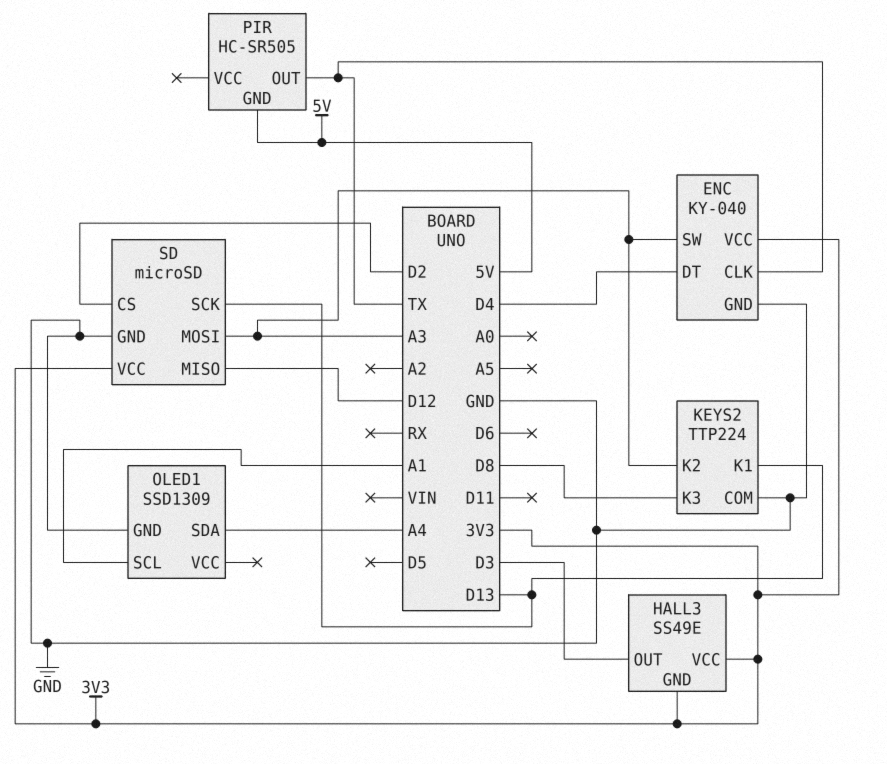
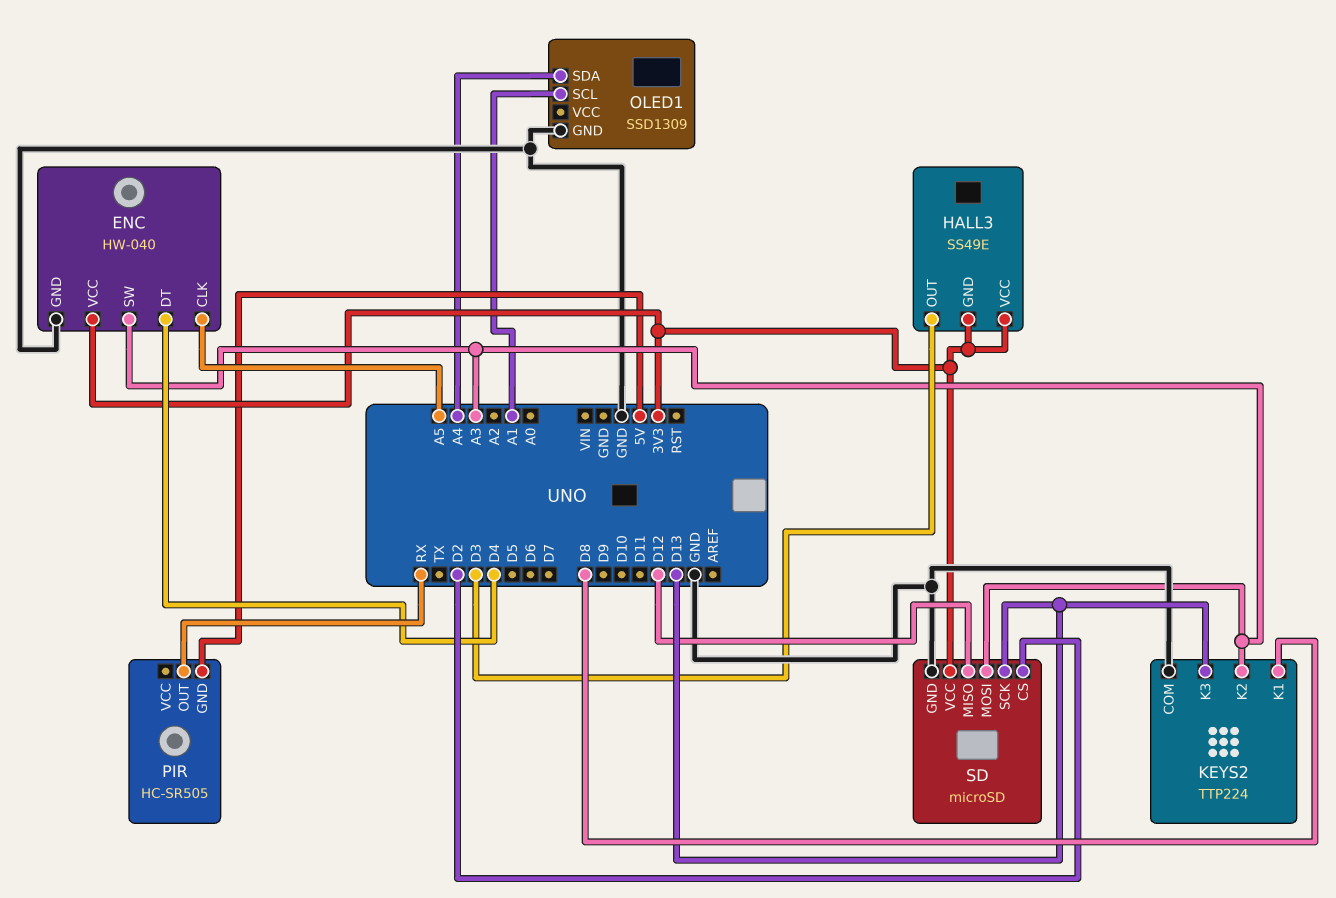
ENC: KY-040 -> HW-040
ENC pin CLK: TX -> A5
KEYS2 pin K1: D13 -> D8
KEYS2 pin K3: D8 -> D13
PIR pin OUT: TX -> RX

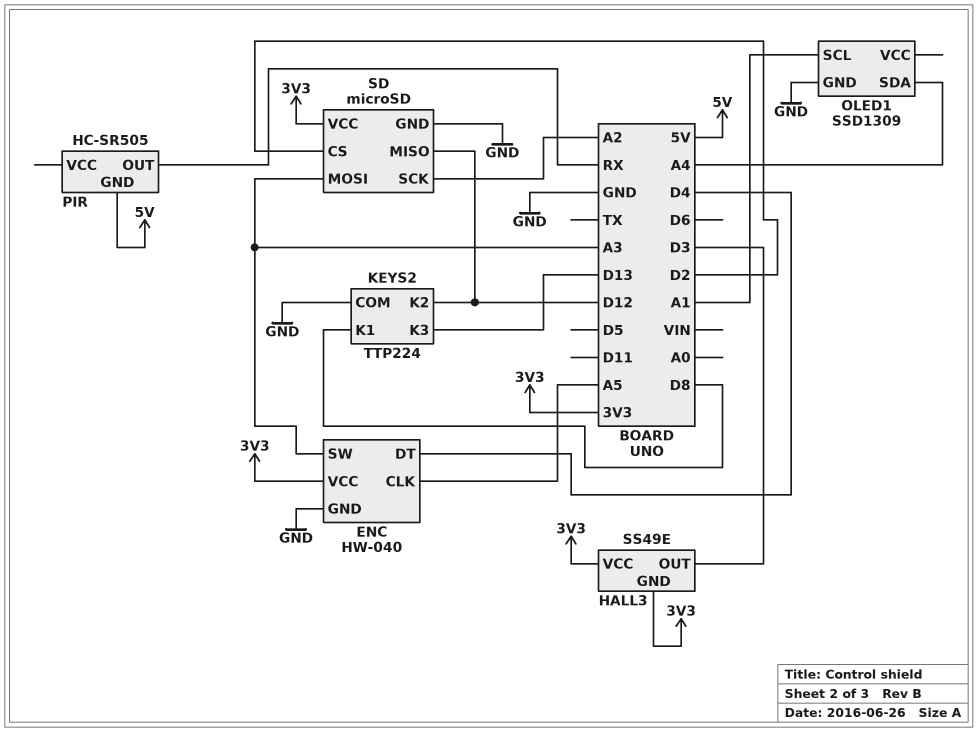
KEYS2 pin K2: A3 -> D12
SD pin SCK: D13 -> A2

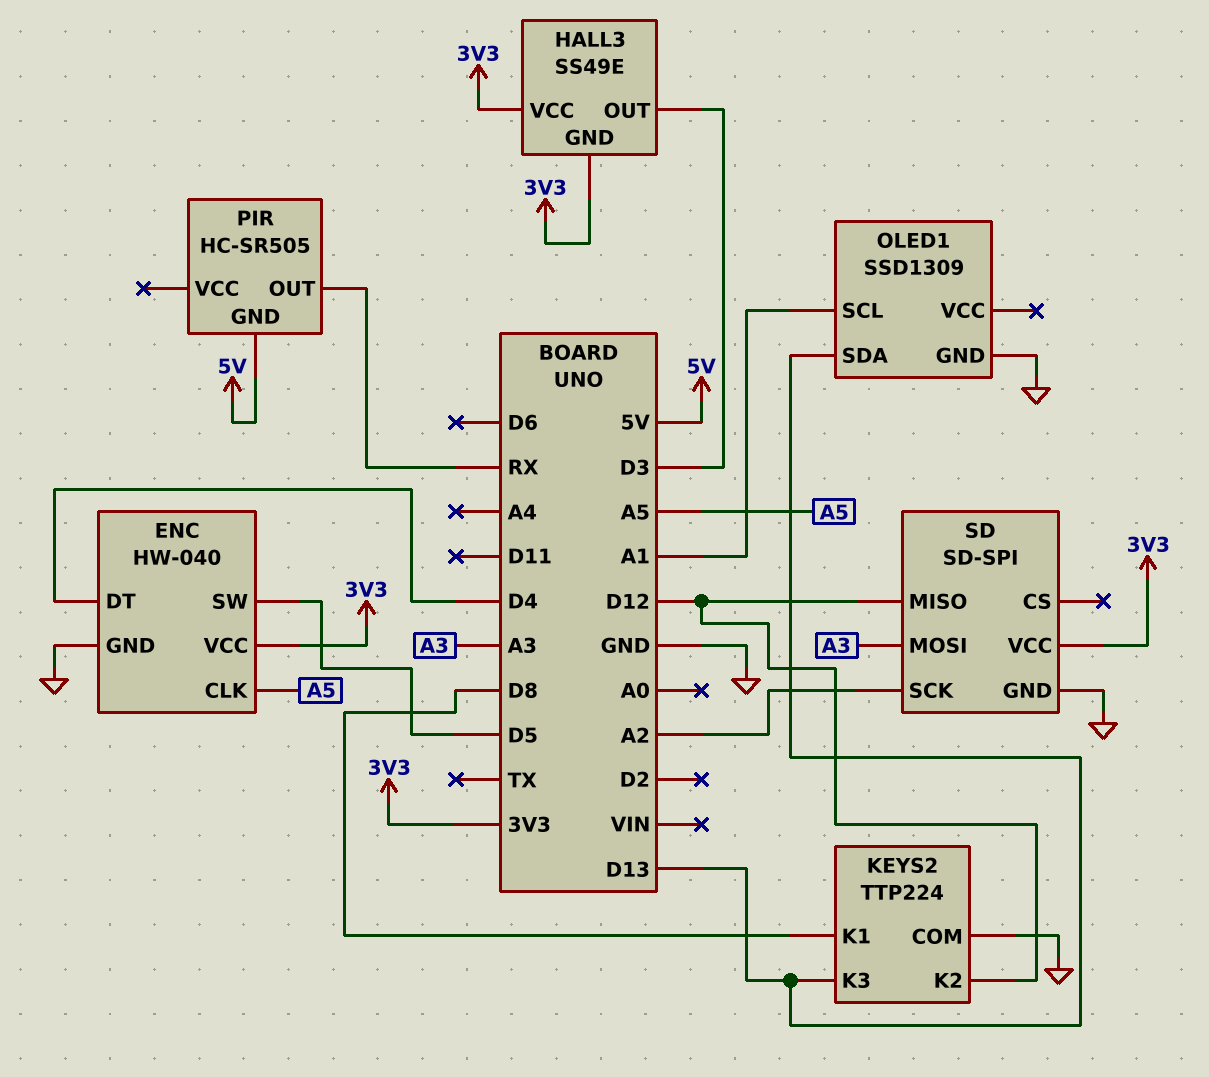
ENC pin SW: A3 -> D5
OLED1 pin SDA: A4 -> D13
SD: microSD -> SD-SPI
SD pin CS: D2 -> none

